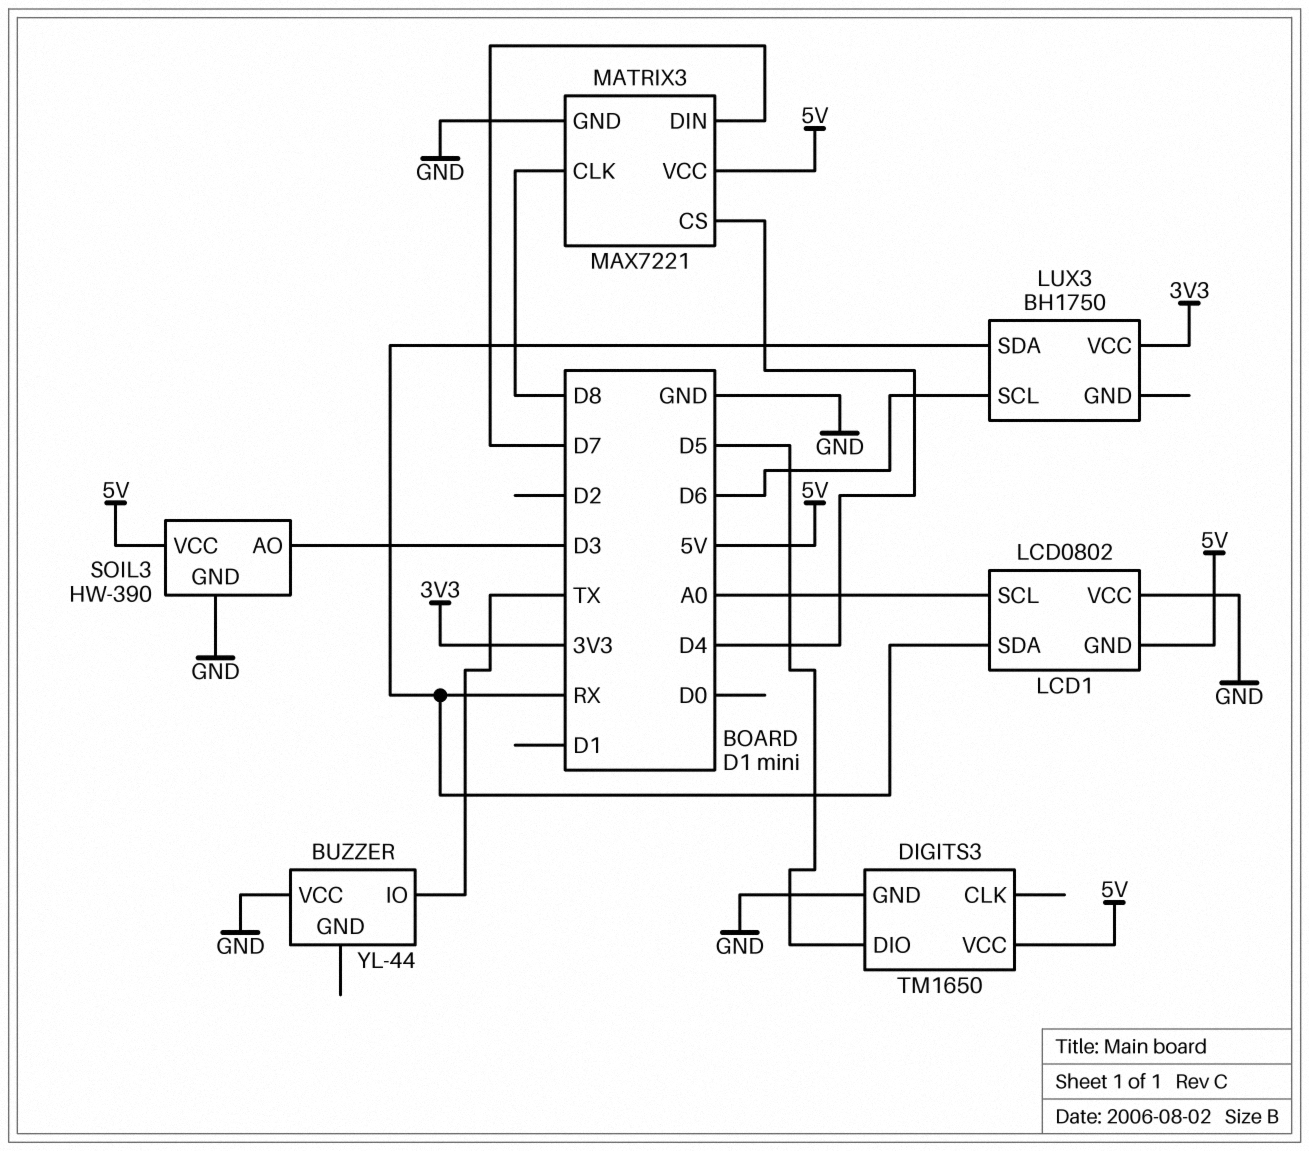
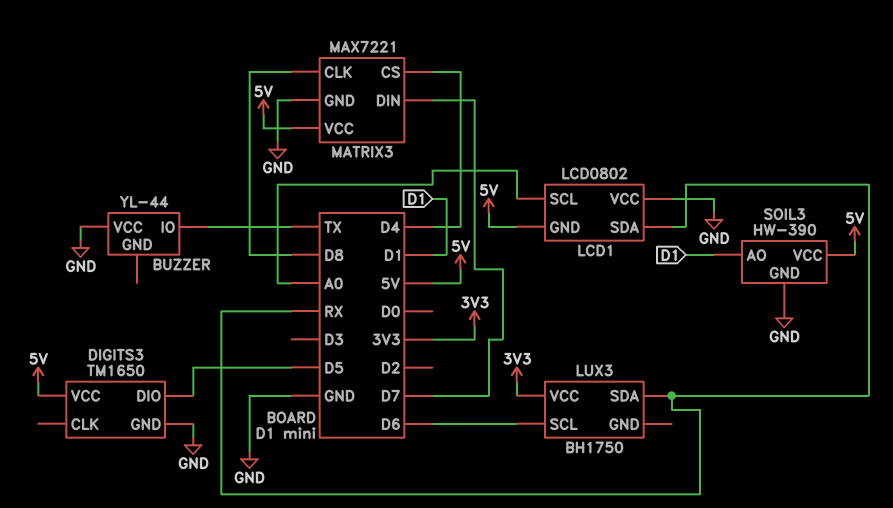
SOIL3 pin AO: D3 -> D1

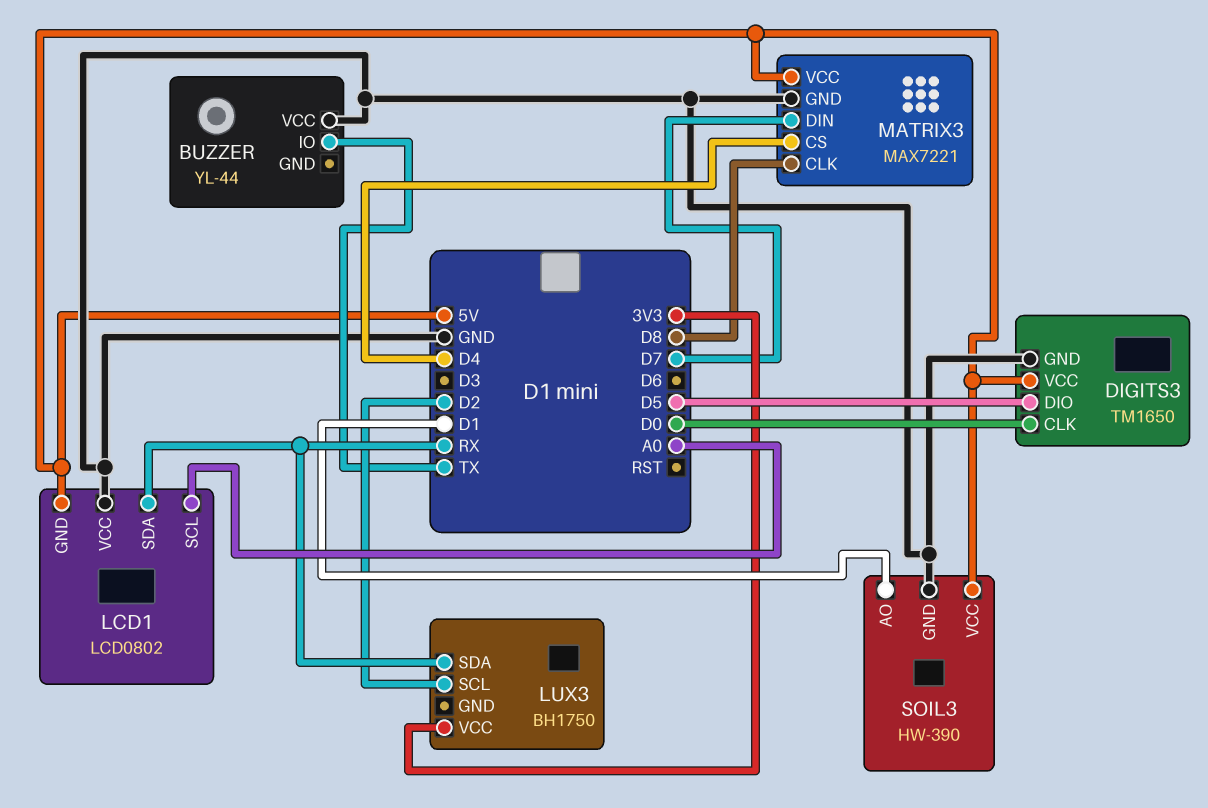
DIGITS3 pin CLK: none -> D0
LUX3 pin SCL: D6 -> D2

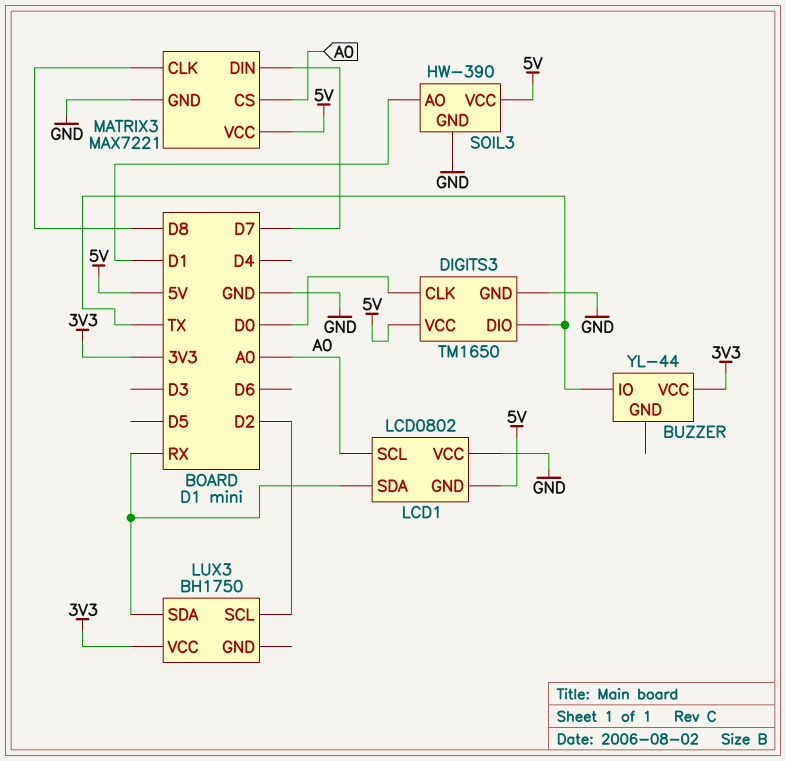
BUZZER pin VCC: GND -> 3V3
DIGITS3 pin DIO: D5 -> TX
MATRIX3 pin CS: D4 -> A0

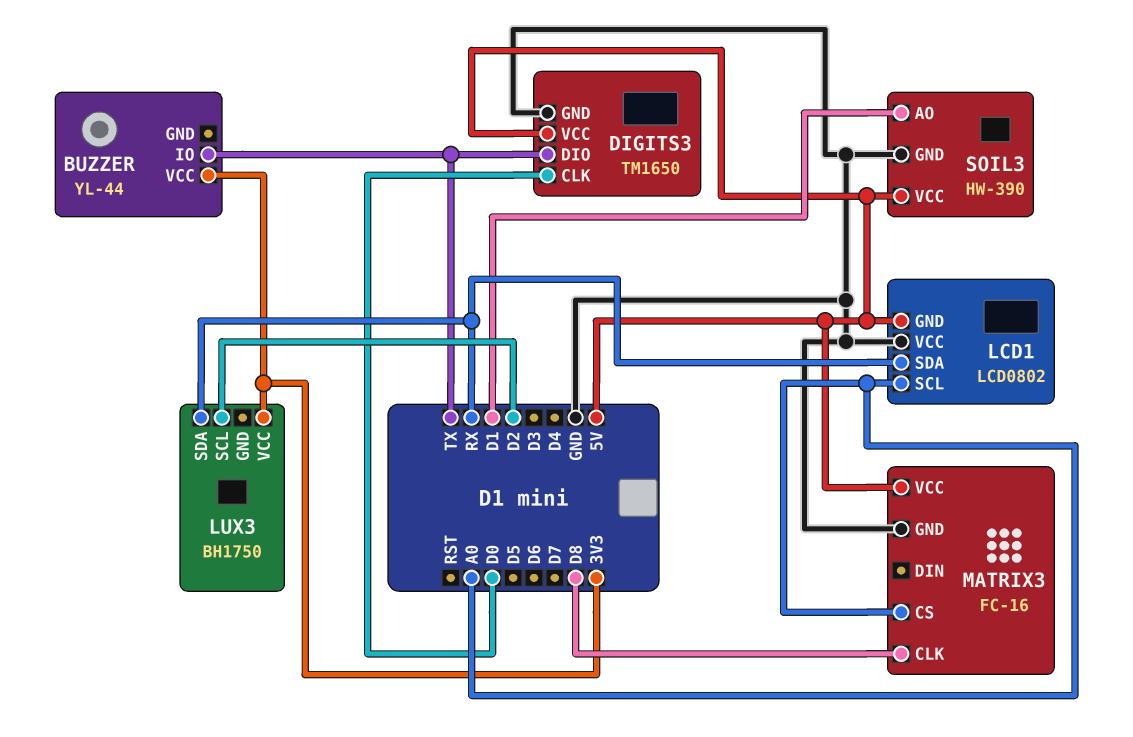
MATRIX3: MAX7221 -> FC-16
MATRIX3 pin DIN: D7 -> none

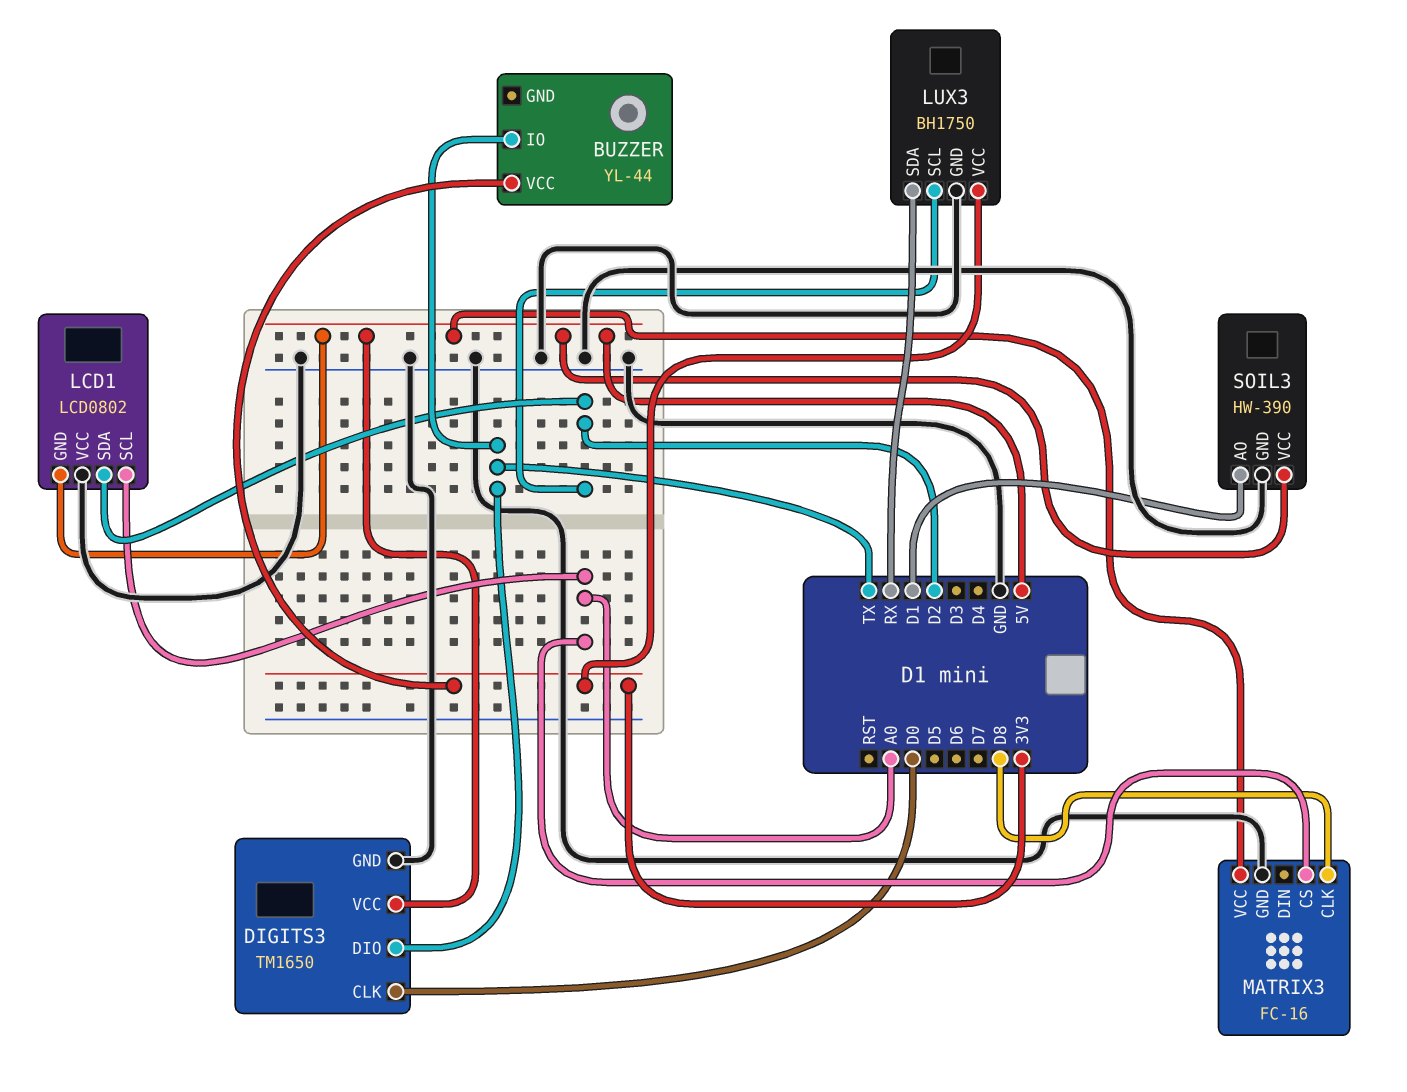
LCD1 pin SDA: RX -> D2
LUX3 pin GND: none -> GND

